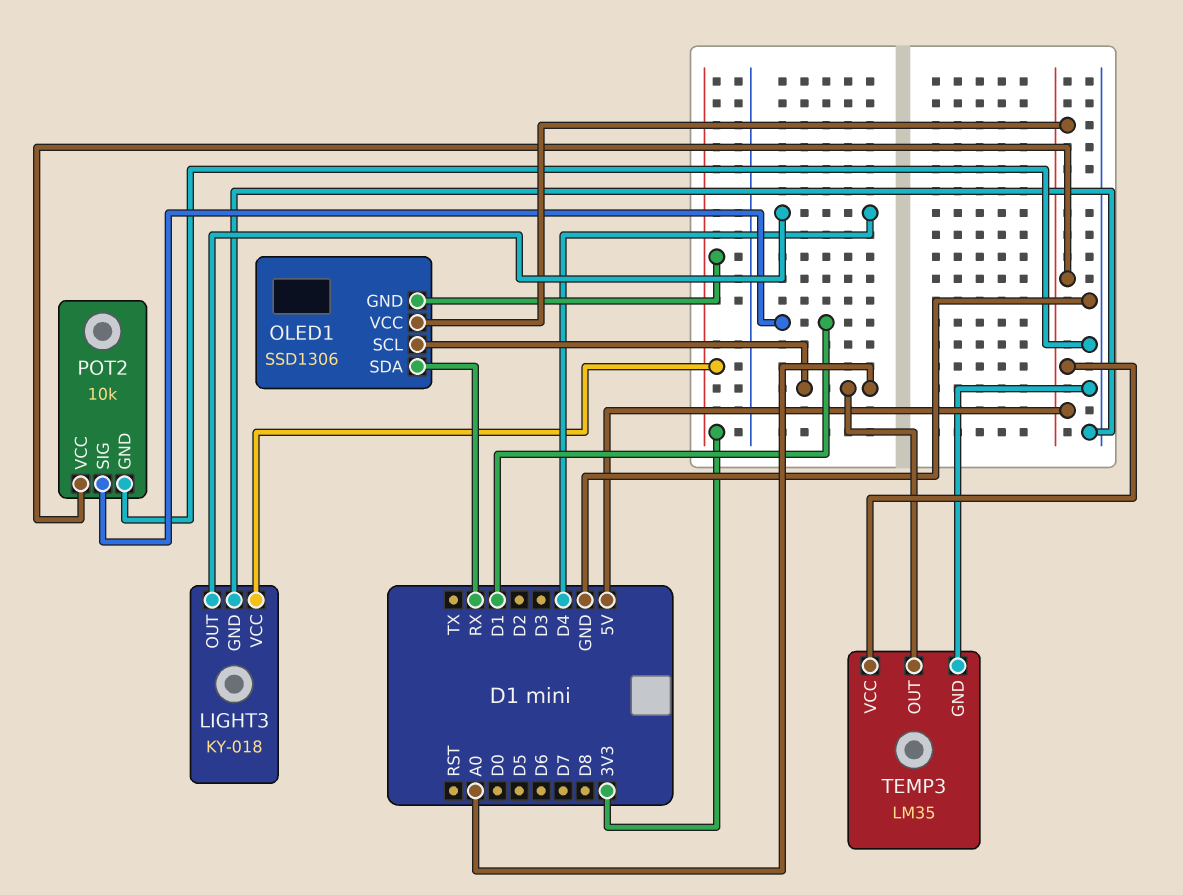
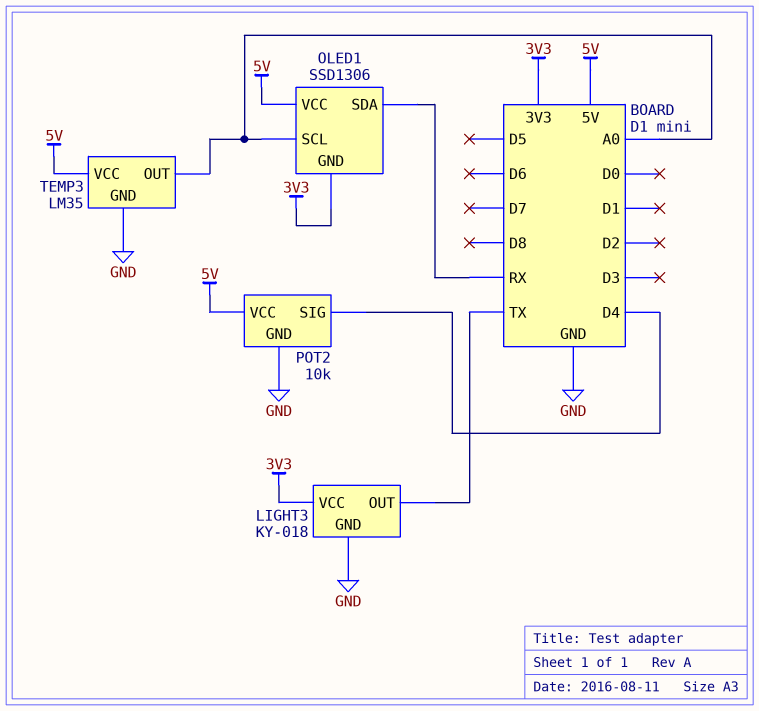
LIGHT3 pin OUT: D4 -> TX
POT2 pin SIG: D1 -> D4

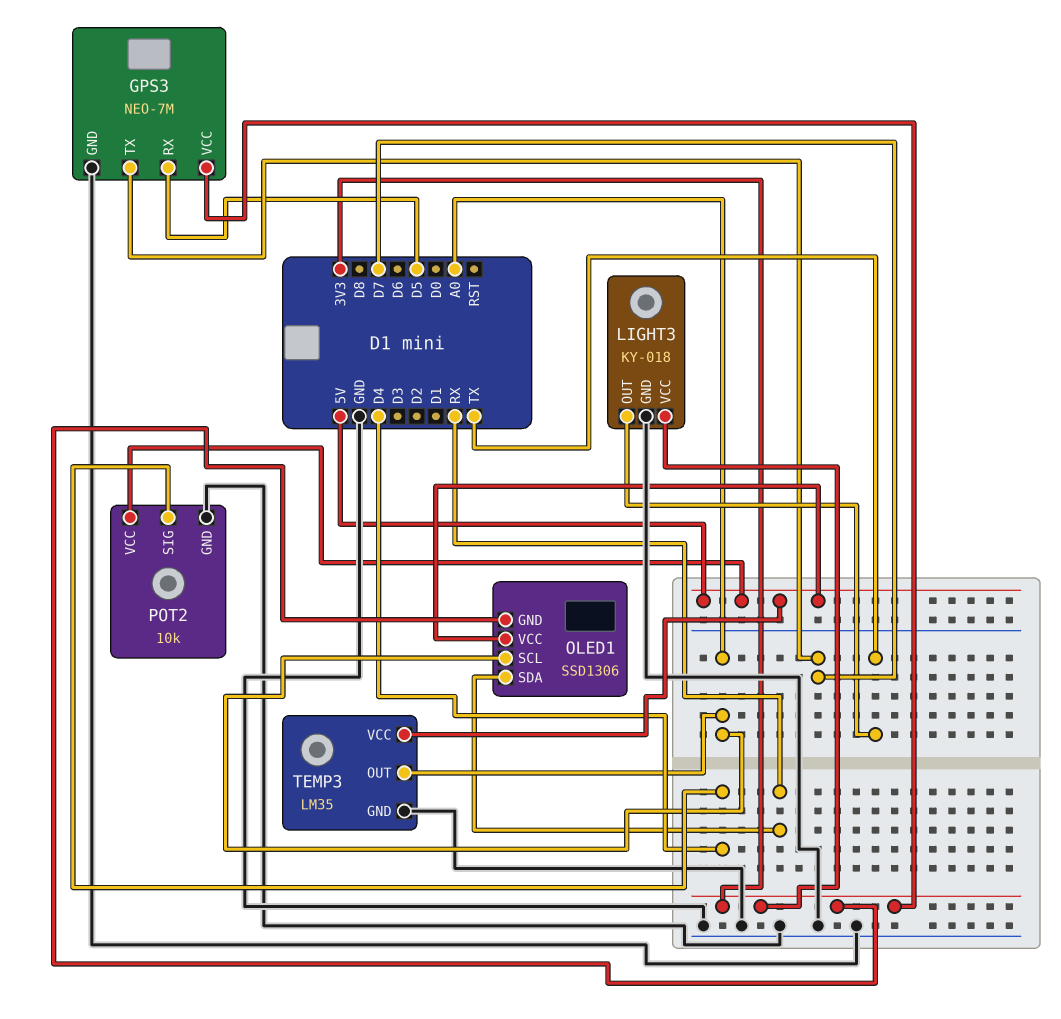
GPS3: none -> NEO-7M
GPS3 pin GND: none -> GND
GPS3 pin RX: none -> D5
GPS3 pin TX: none -> D7
GPS3 pin VCC: none -> 3V3

